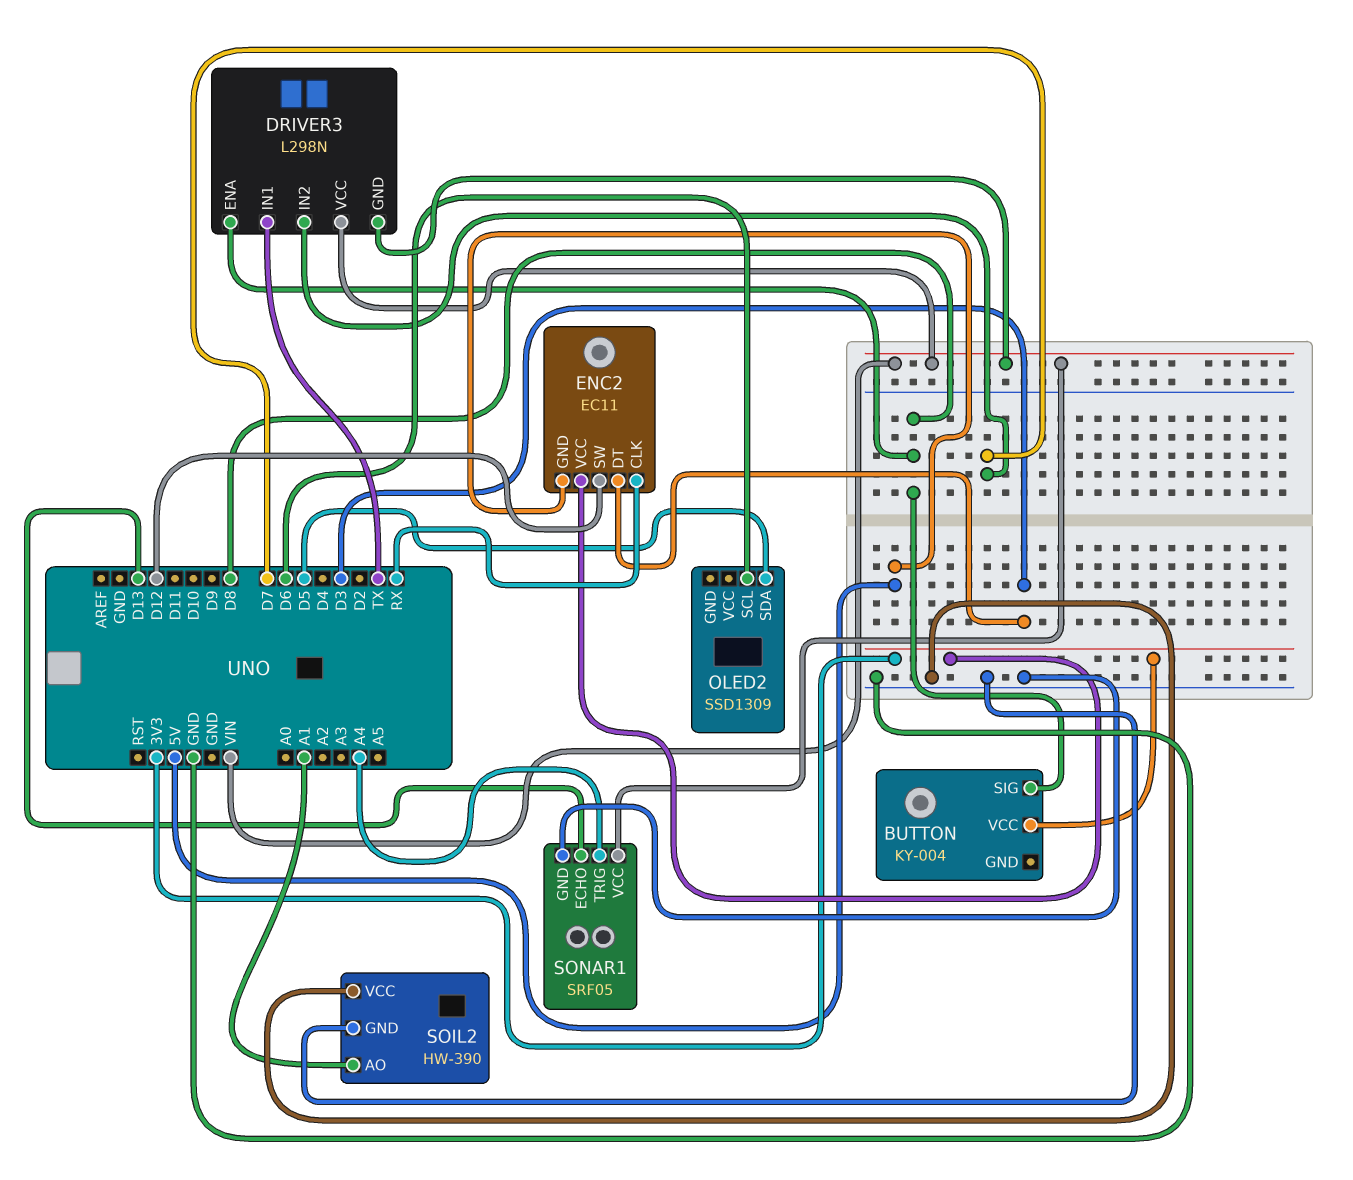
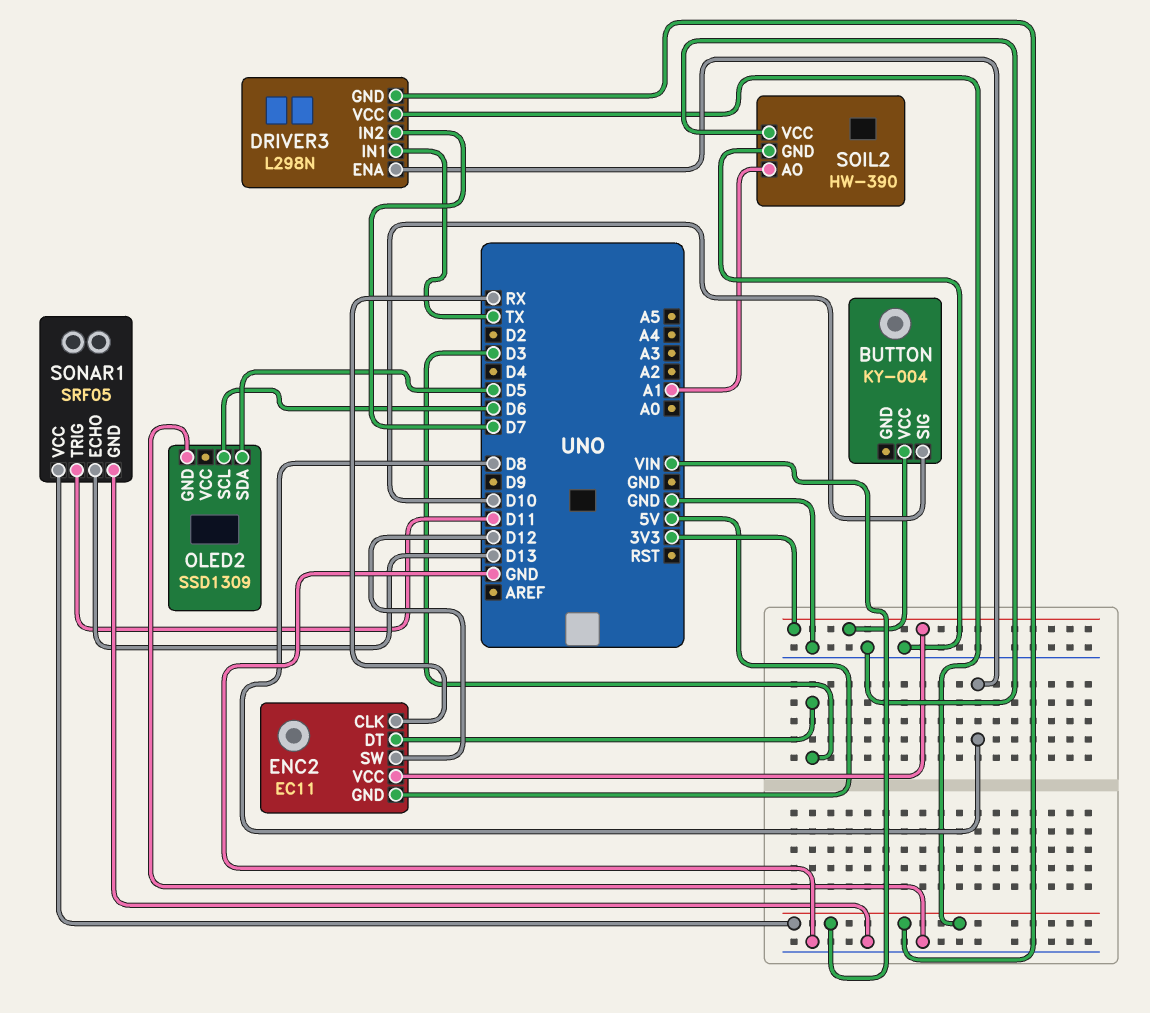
BUTTON pin SIG: D8 -> D10
OLED2 pin GND: none -> GND
SONAR1 pin TRIG: A4 -> D11

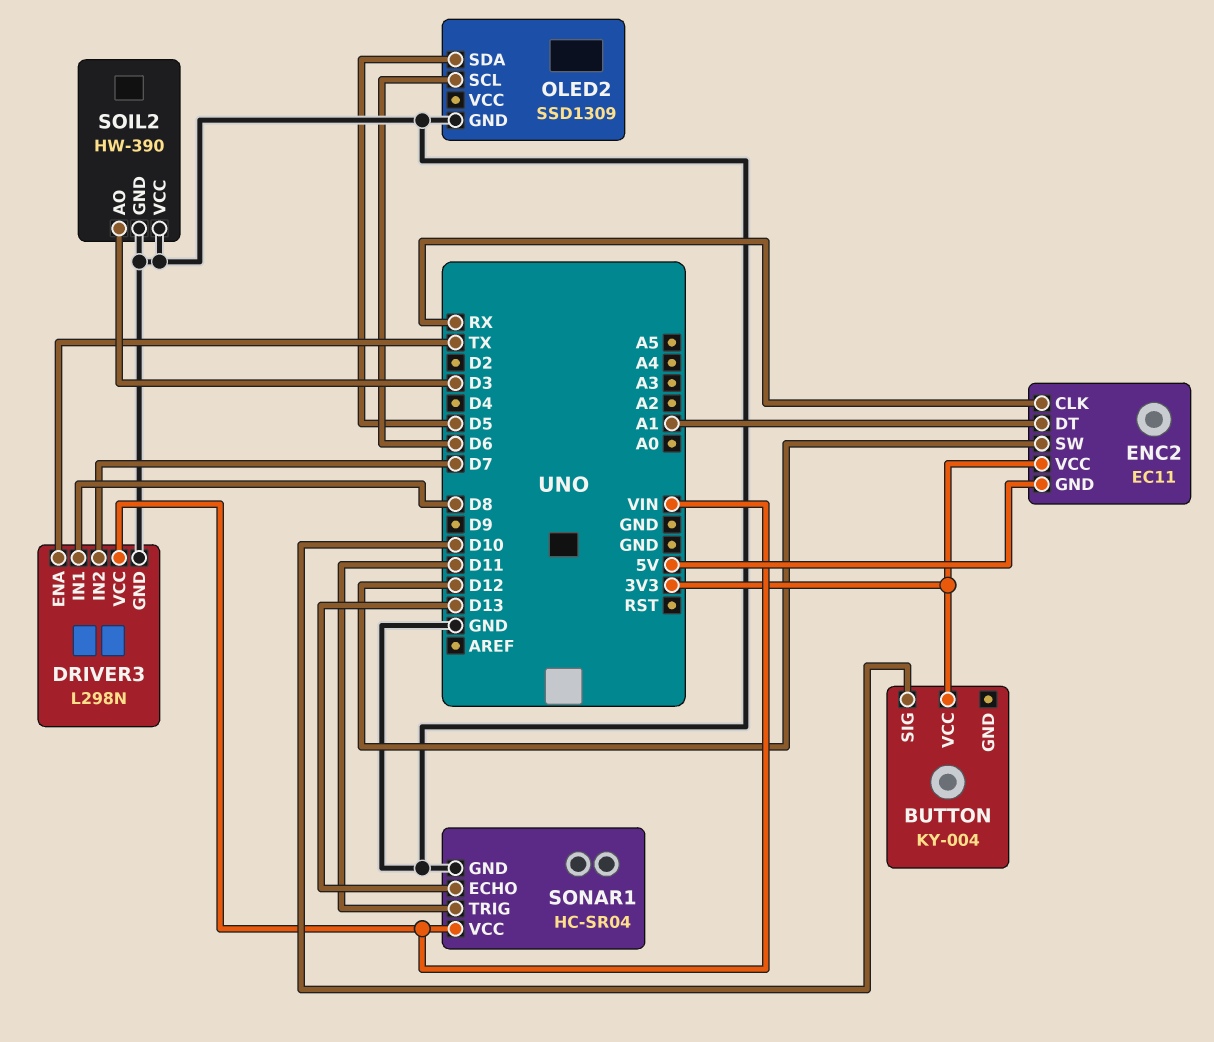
DRIVER3 pin ENA: D8 -> TX
DRIVER3 pin GND: VIN -> GND
DRIVER3 pin IN1: TX -> D8
ENC2 pin DT: D3 -> A1
SOIL2 pin AO: A1 -> D3
SONAR1: SRF05 -> HC-SR04

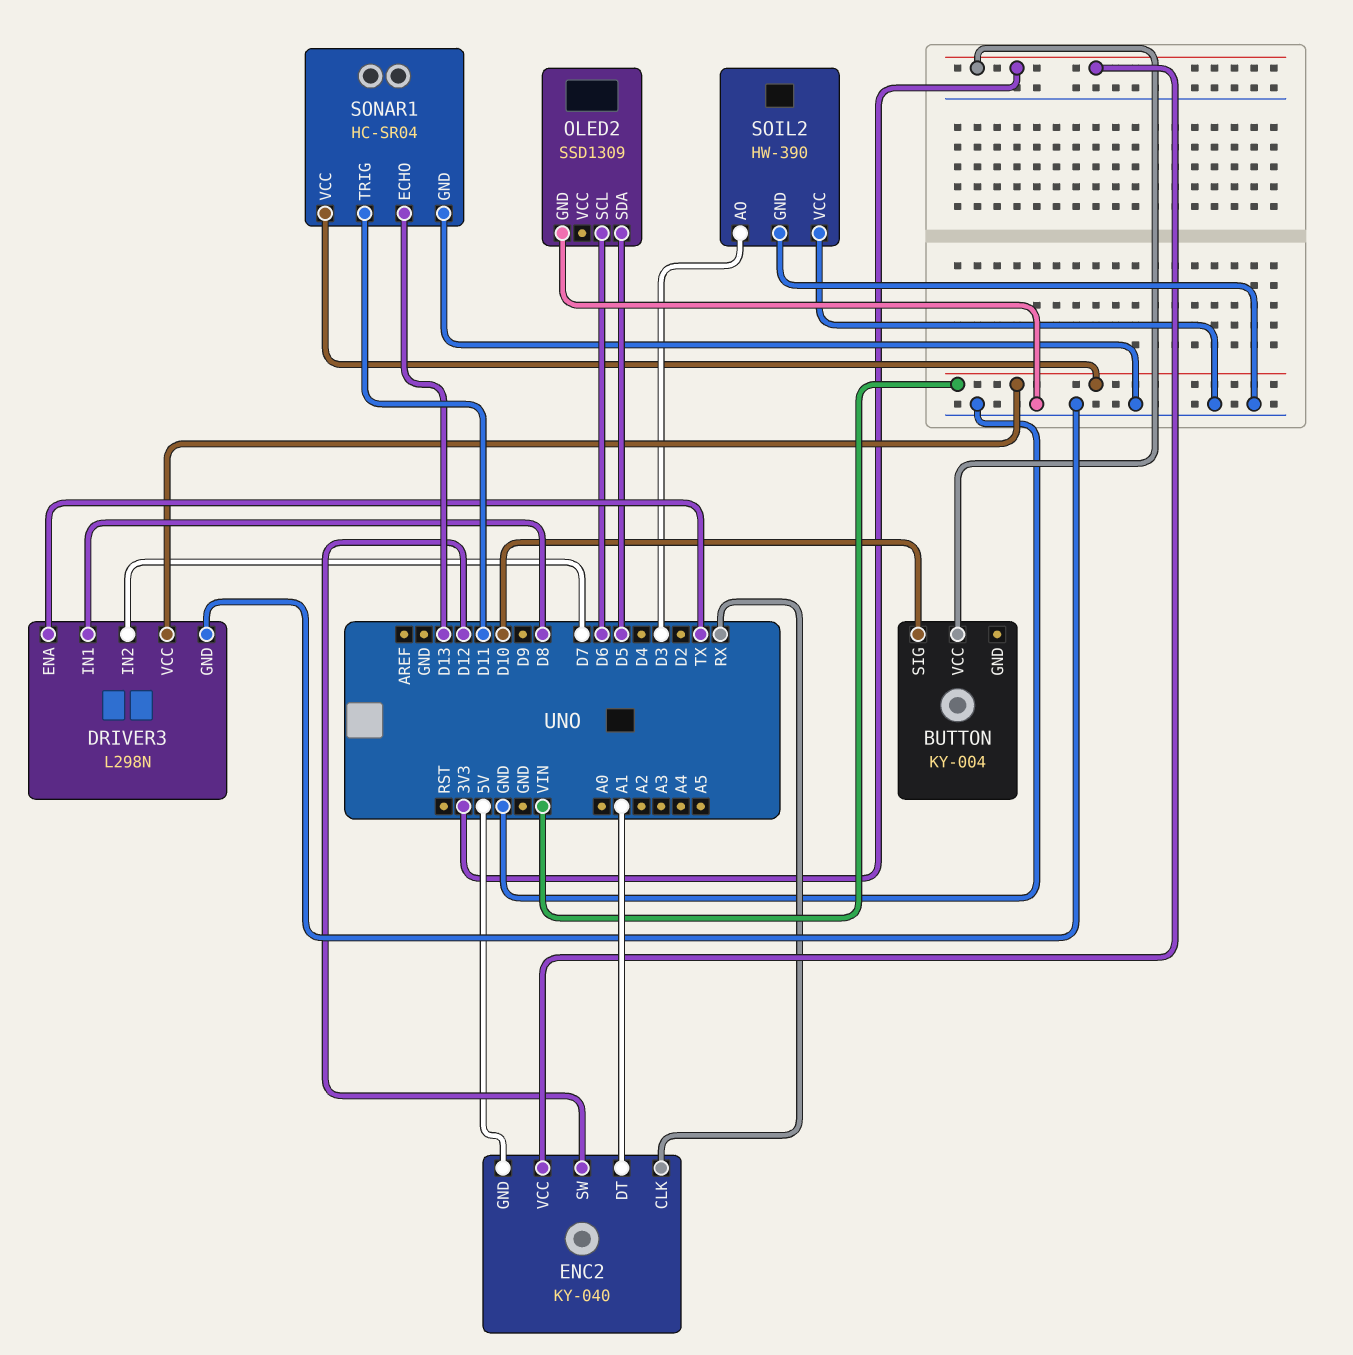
ENC2: EC11 -> KY-040

